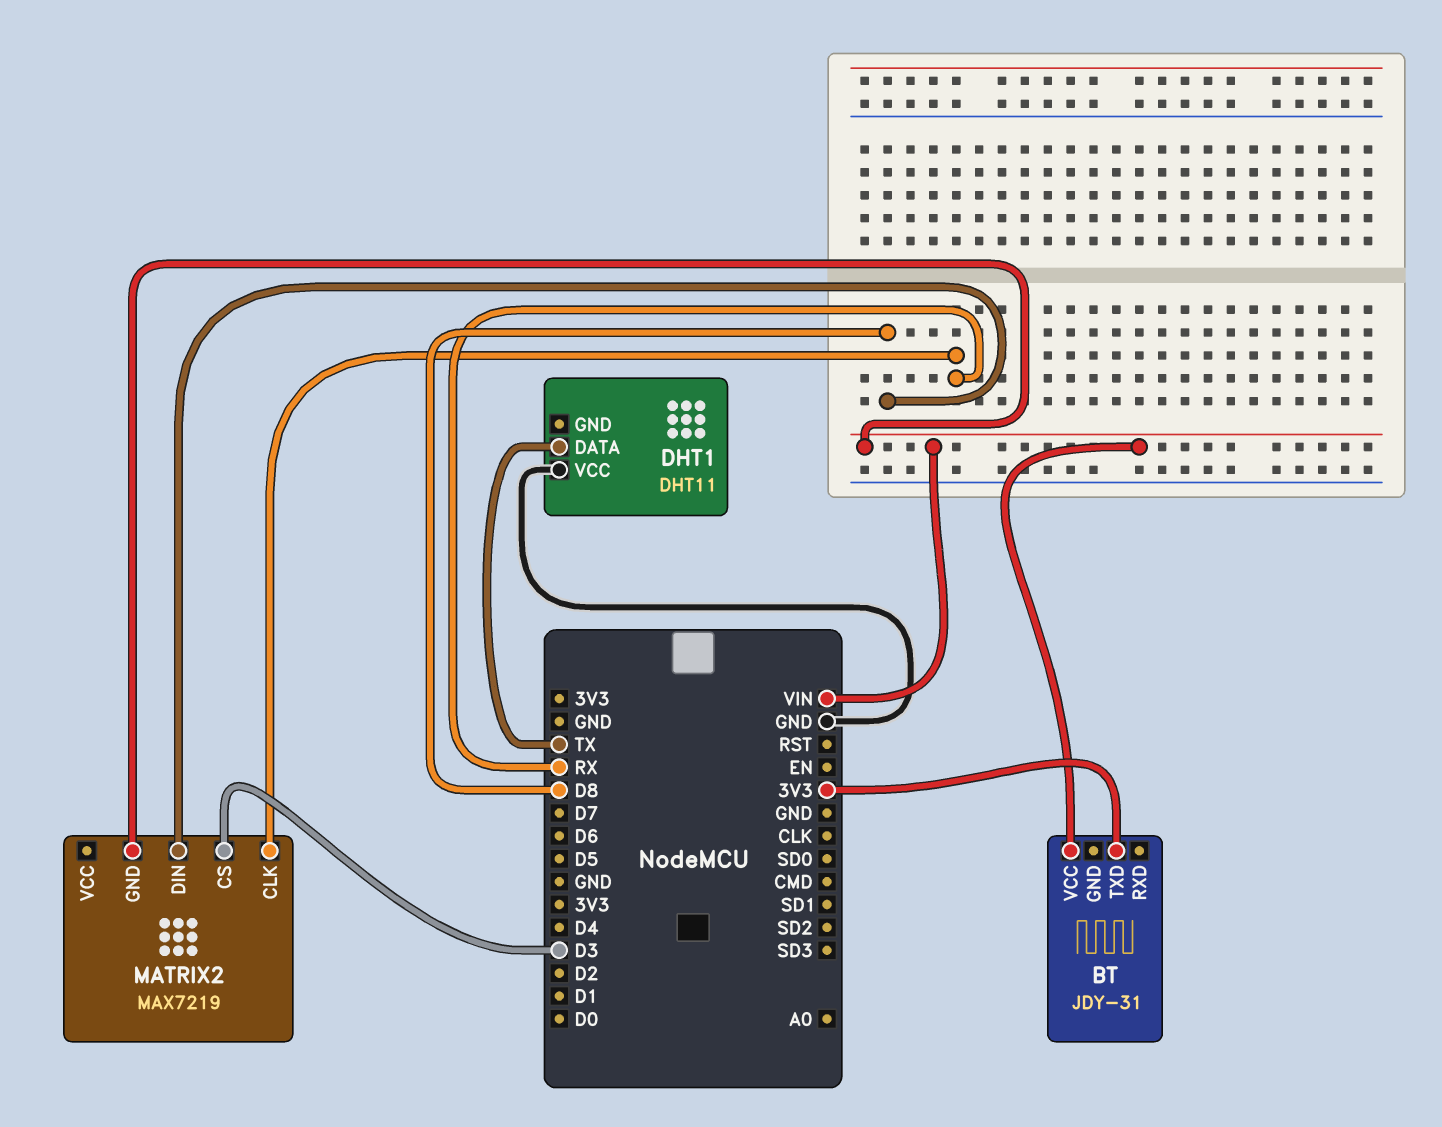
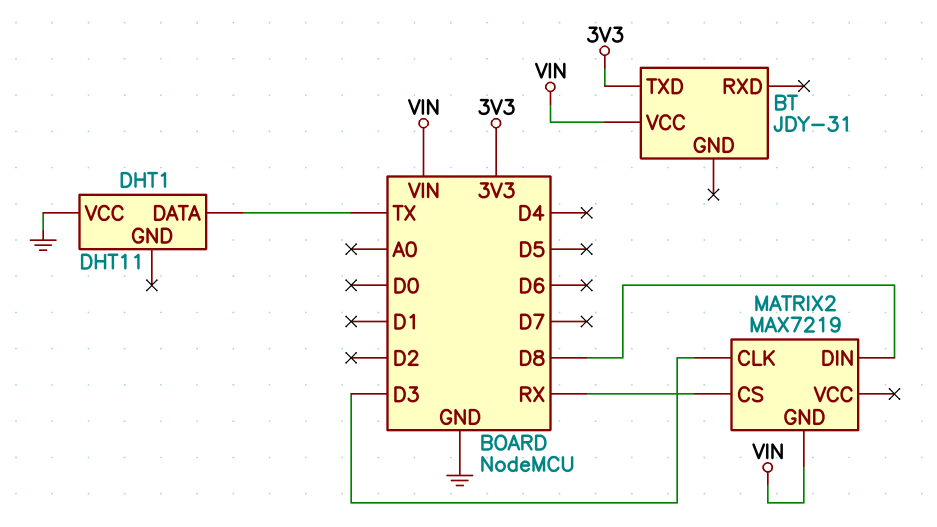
MATRIX2 pin CLK: RX -> D3
MATRIX2 pin CS: D3 -> RX

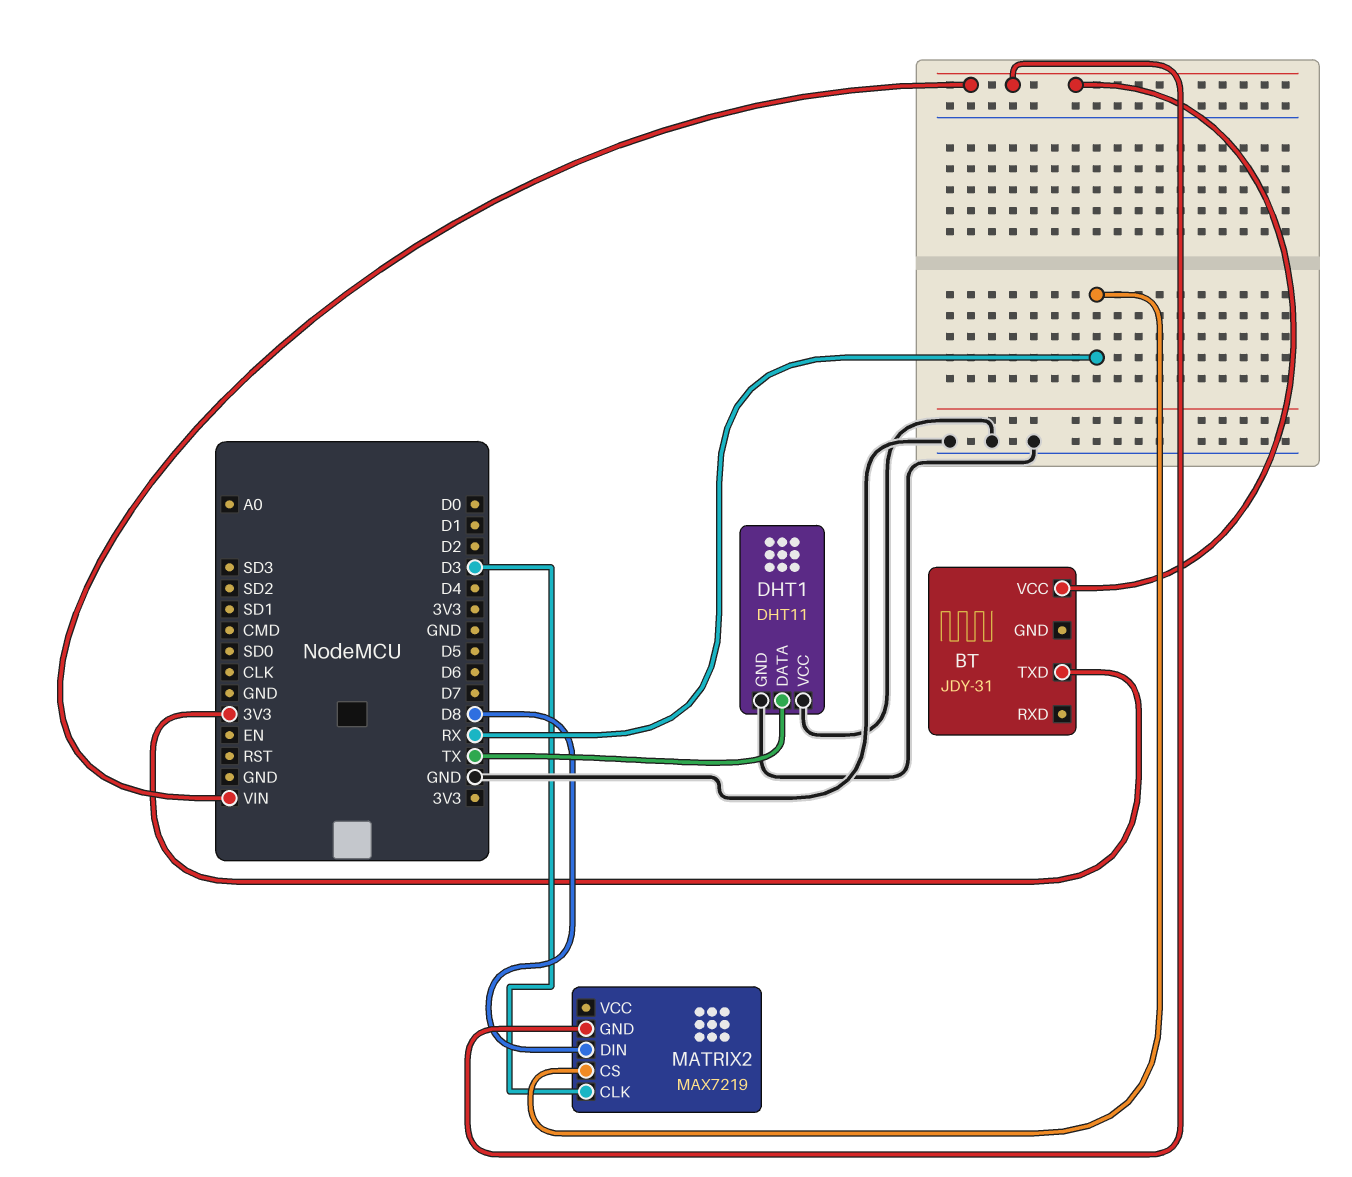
DHT1 pin GND: none -> GND

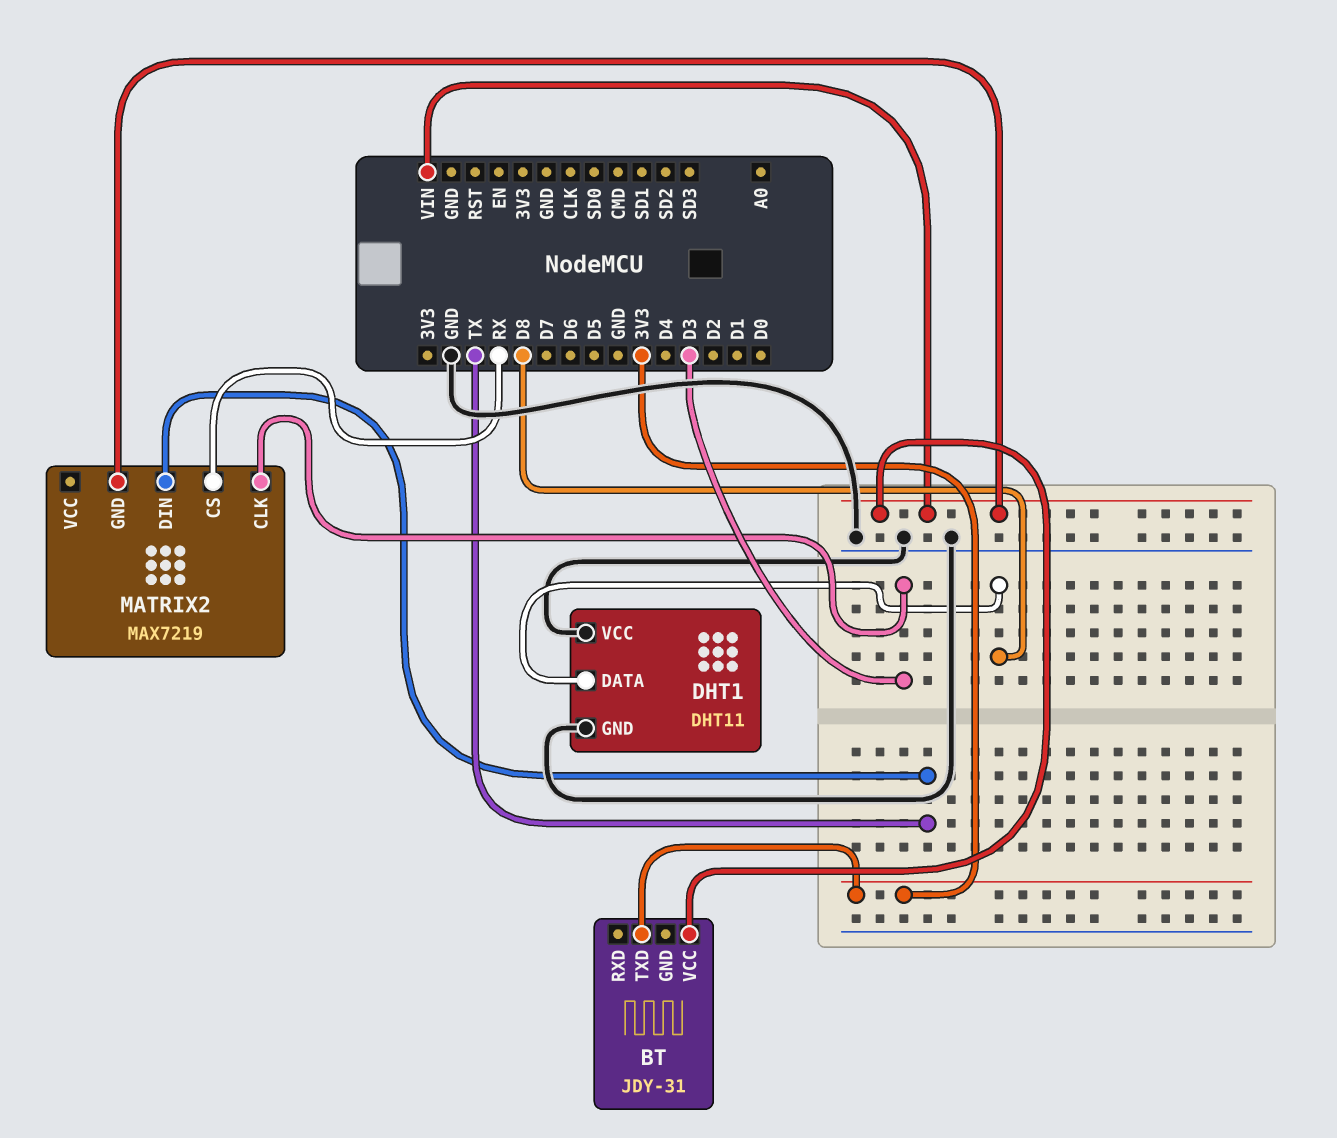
DHT1 pin DATA: TX -> D8
MATRIX2 pin DIN: D8 -> TX

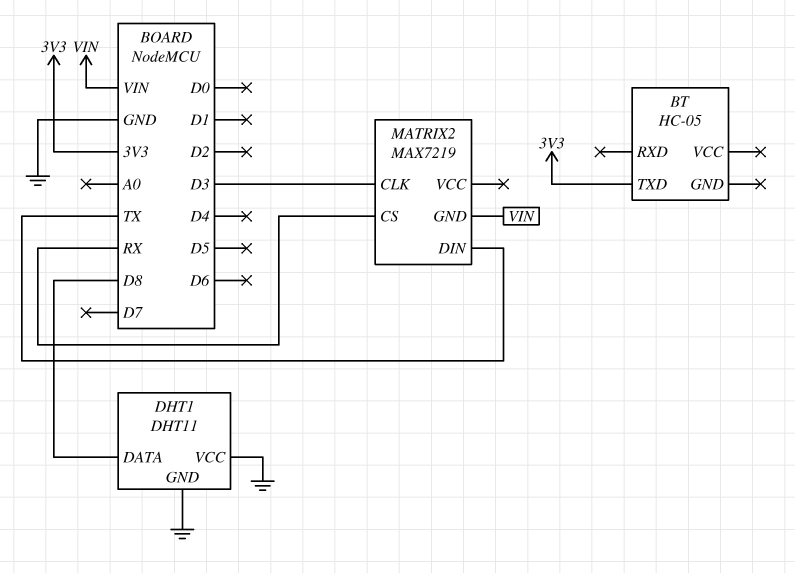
BT: JDY-31 -> HC-05
BT pin VCC: VIN -> none

